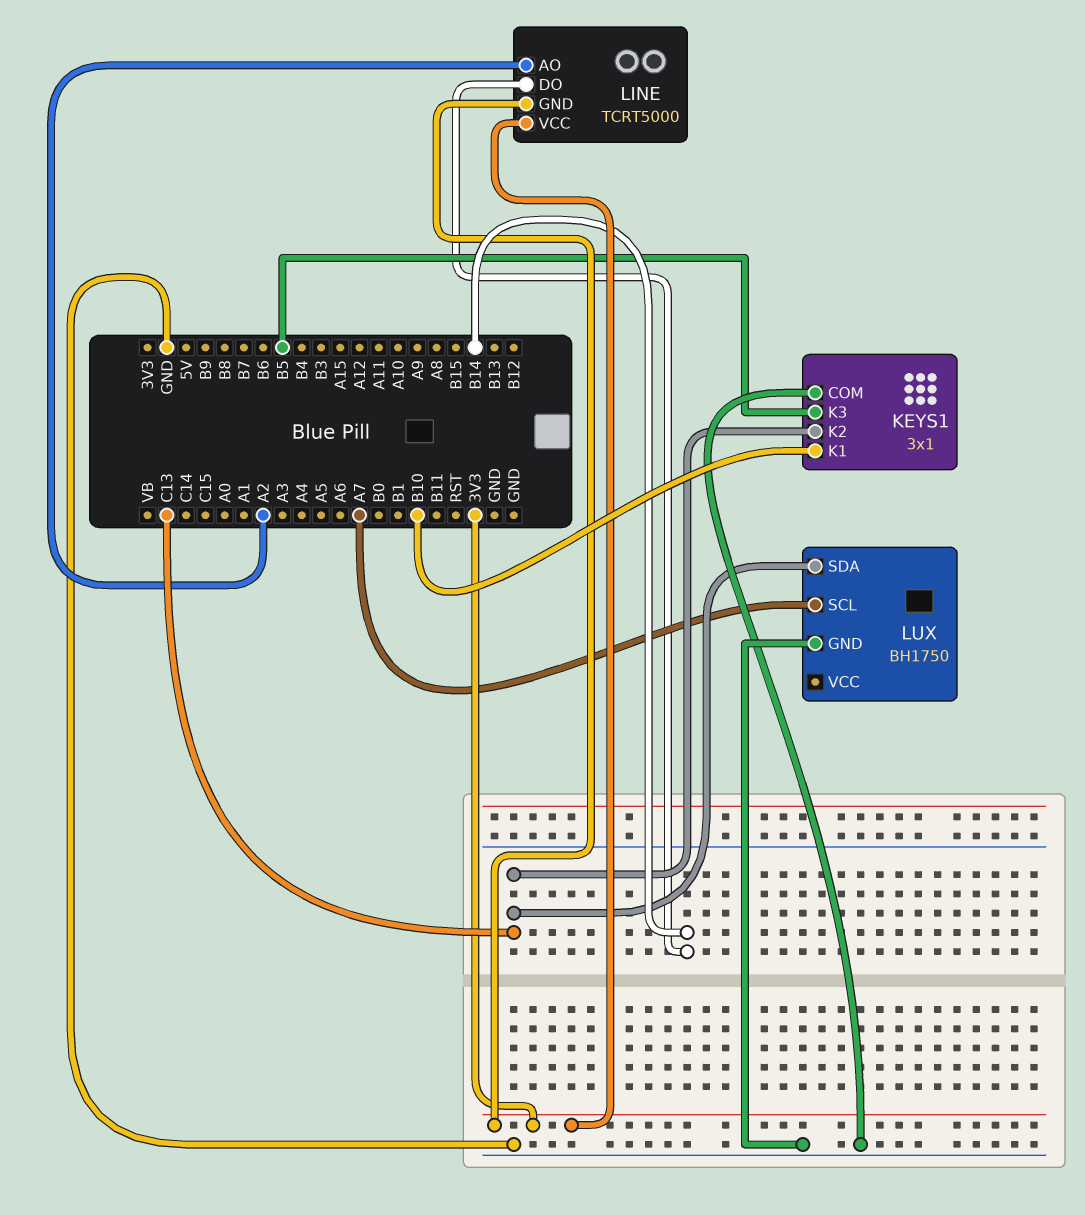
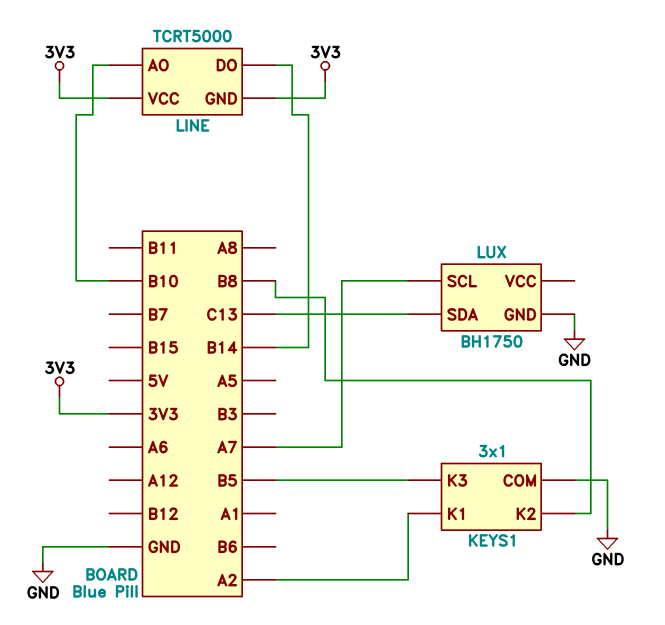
KEYS1 pin K1: B10 -> A2
KEYS1 pin K2: C13 -> B8
LINE pin AO: A2 -> B10

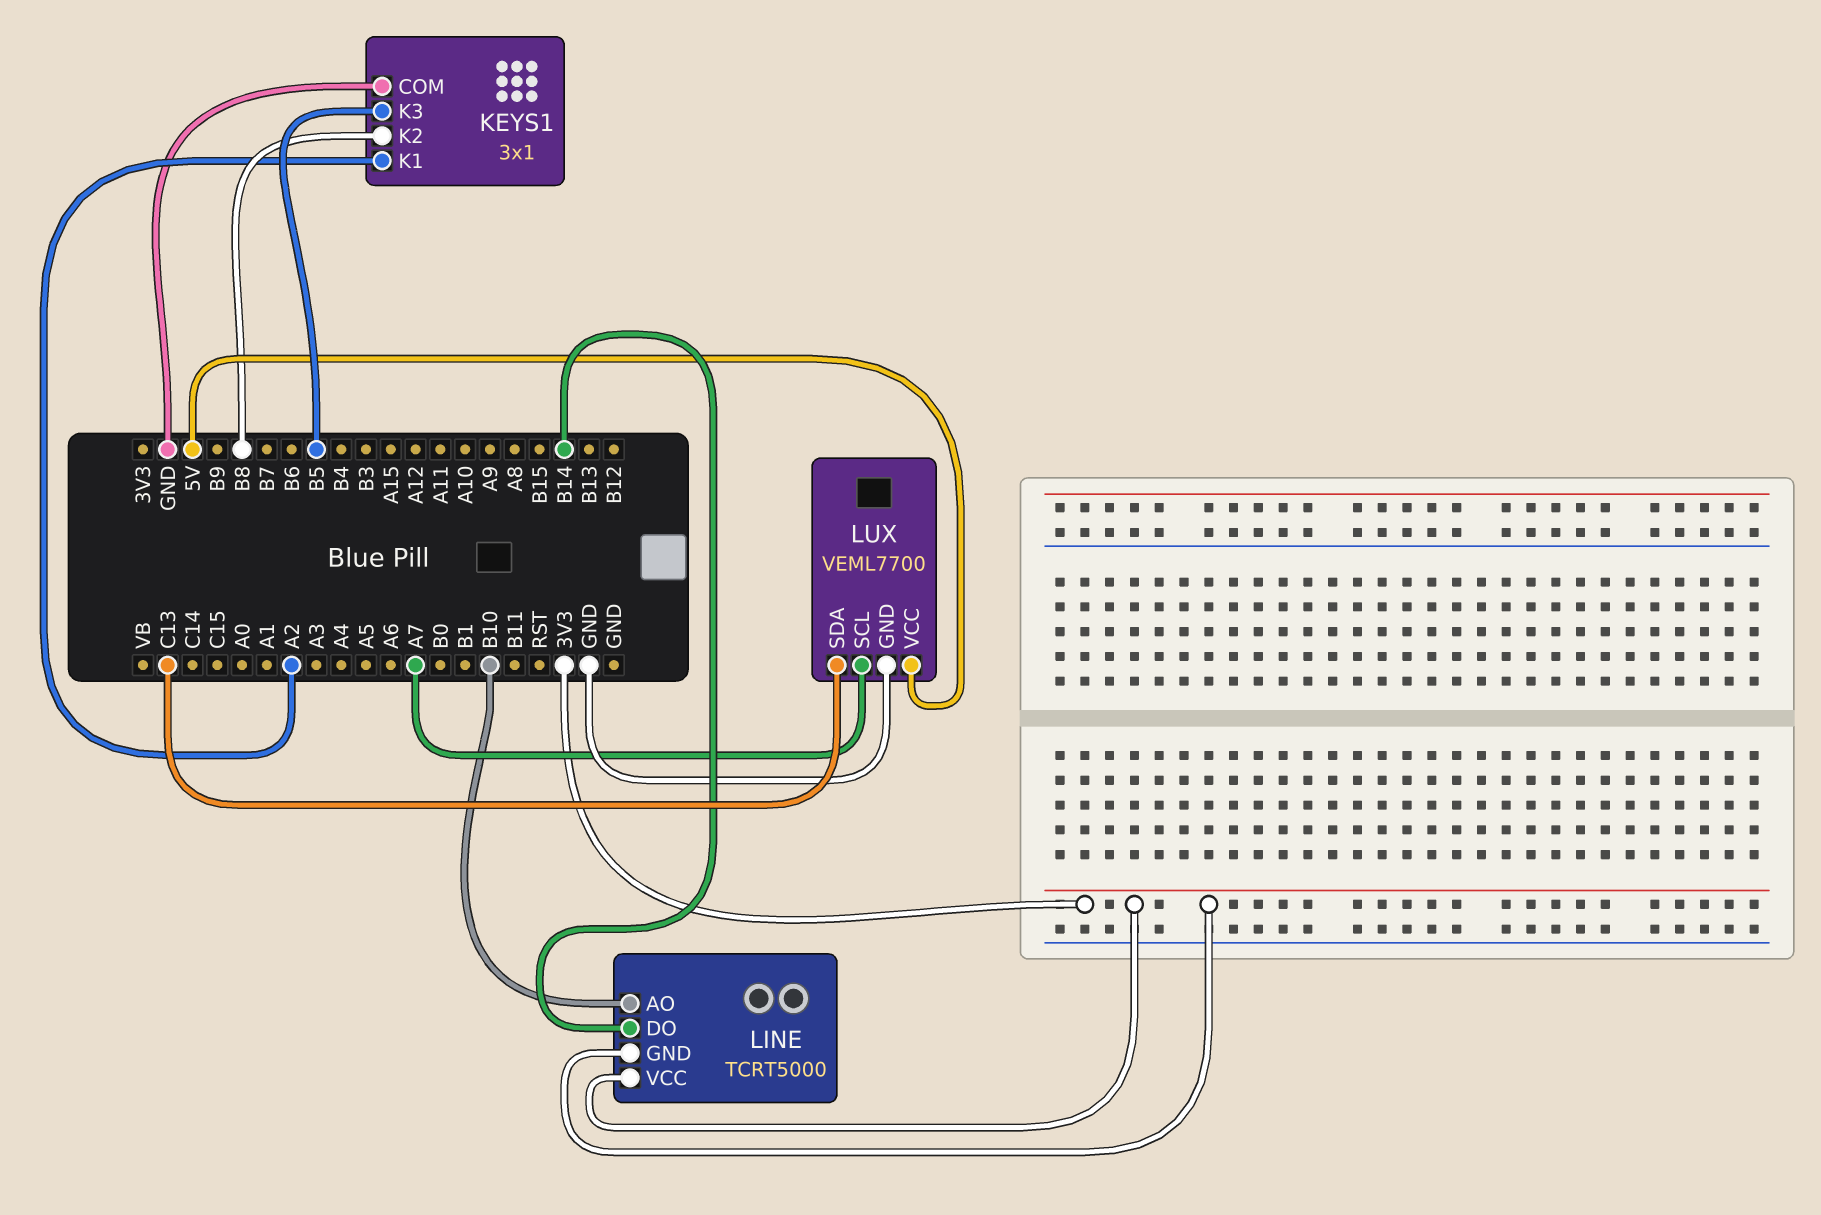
LUX: BH1750 -> VEML7700
LUX pin VCC: none -> 5V

